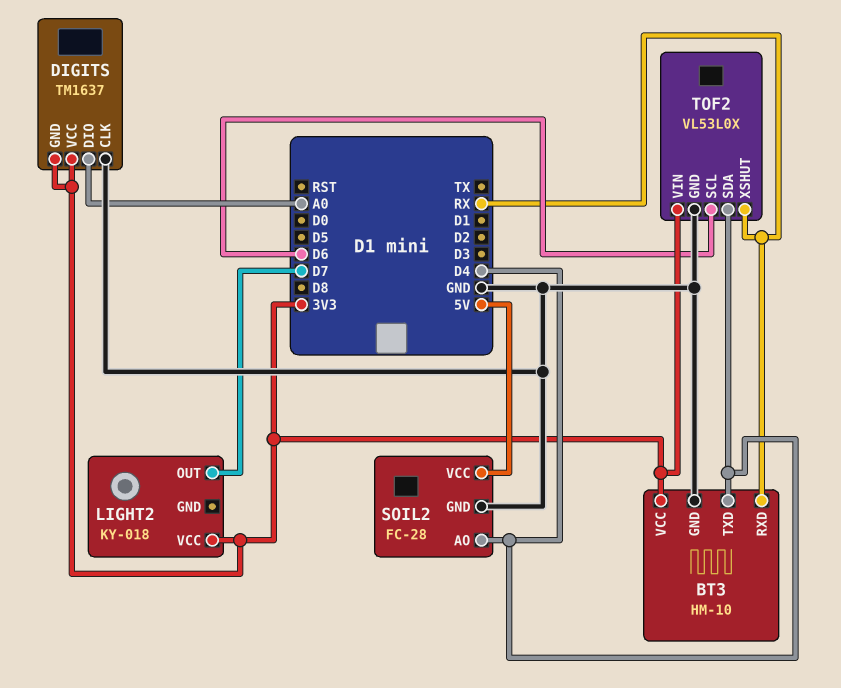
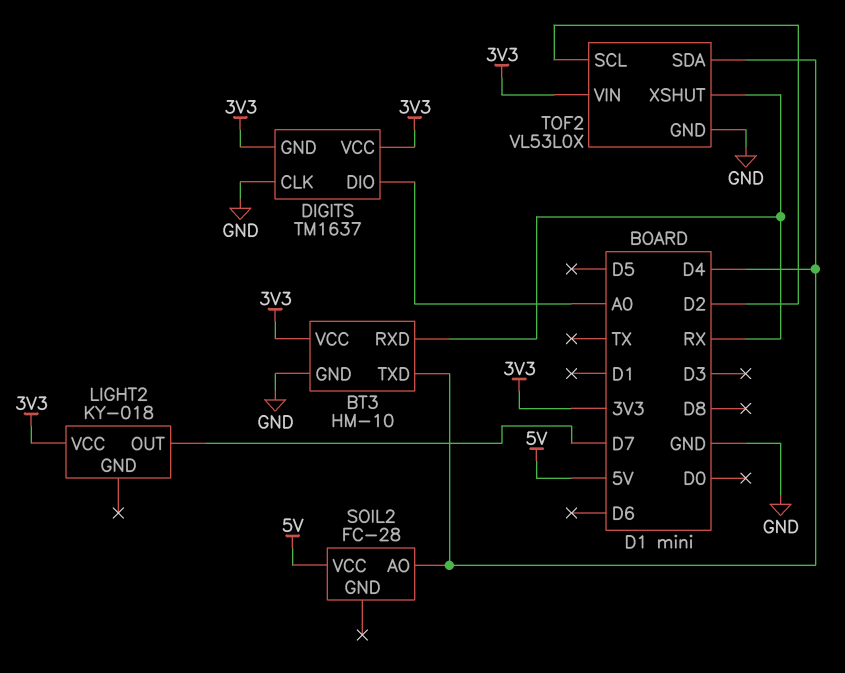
SOIL2 pin GND: GND -> none
TOF2 pin SCL: D6 -> D2

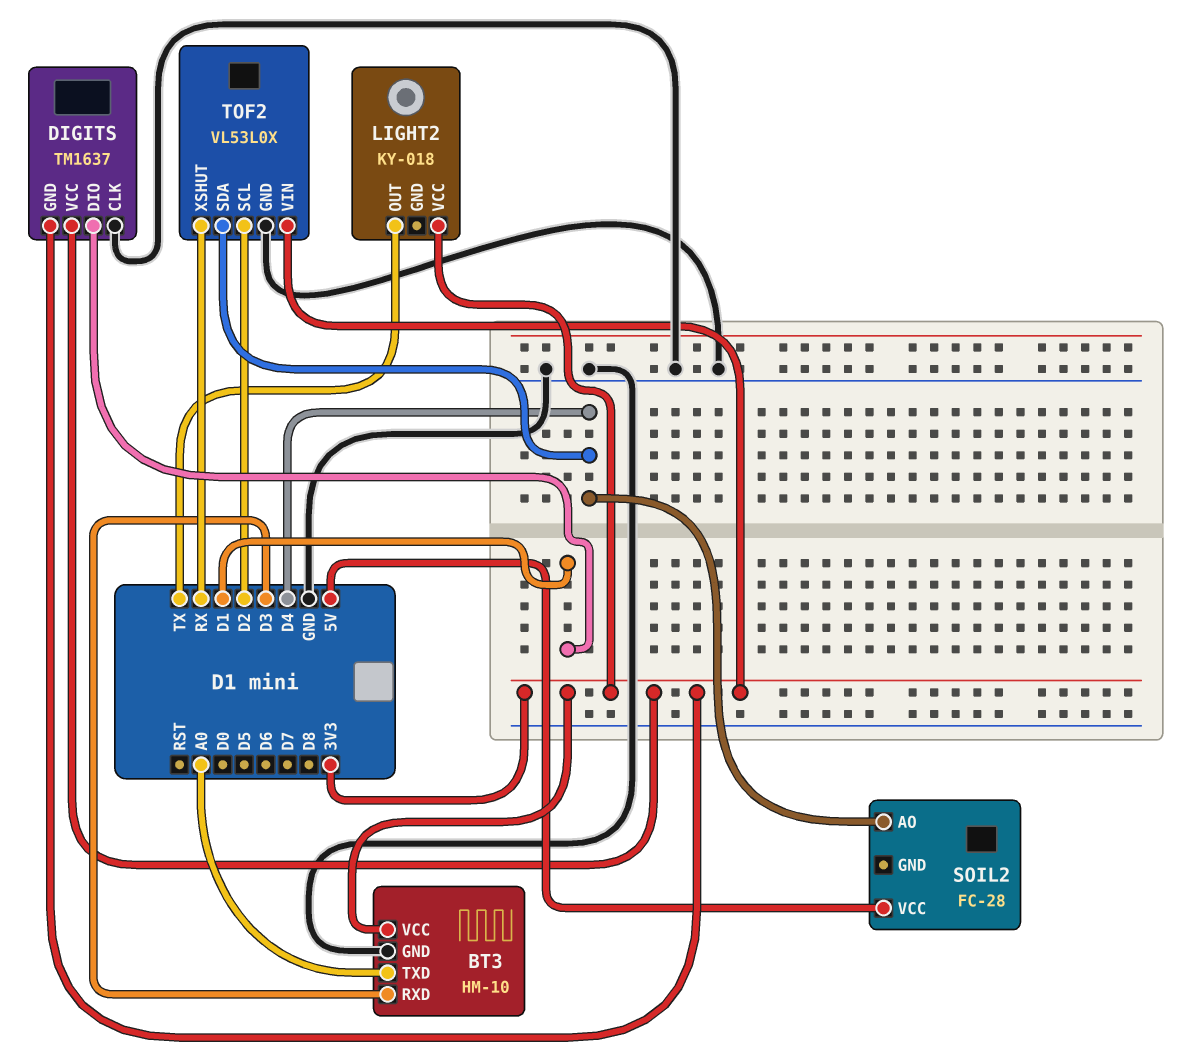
BT3 pin RXD: RX -> D3
BT3 pin TXD: D4 -> A0
DIGITS pin DIO: A0 -> D1
LIGHT2 pin OUT: D7 -> TX

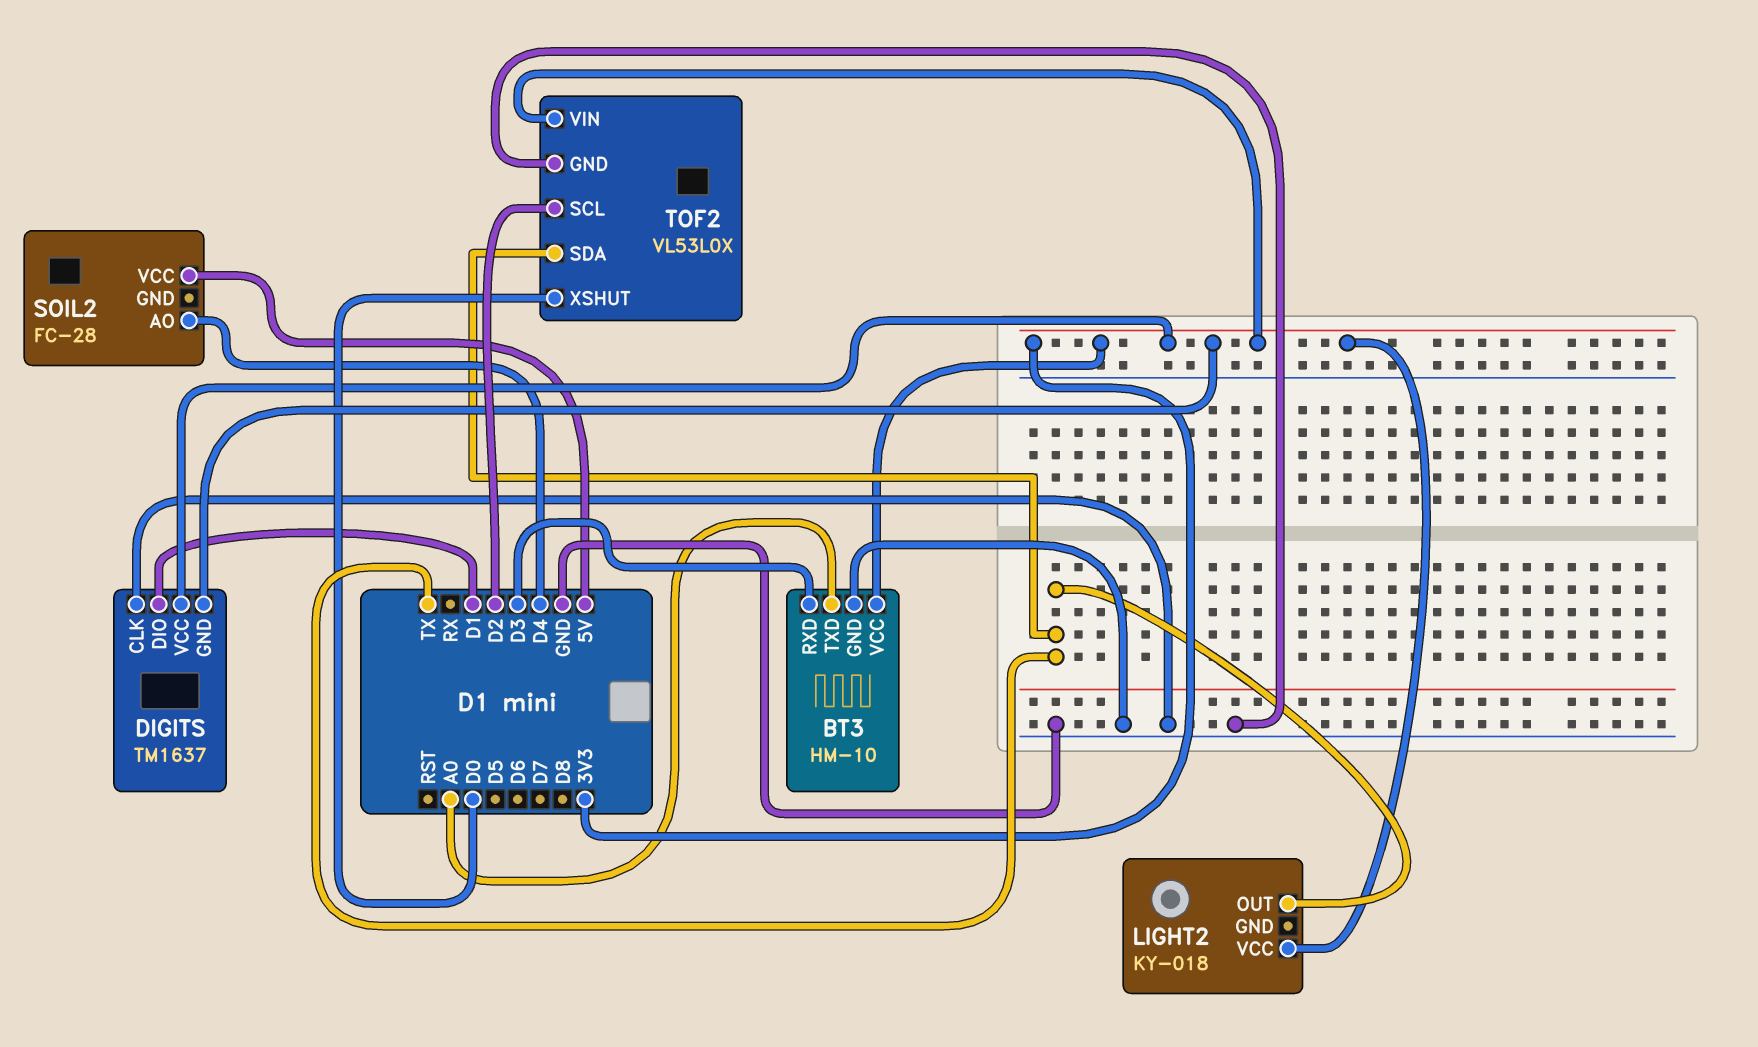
TOF2 pin SDA: D4 -> TX
TOF2 pin XSHUT: RX -> D0

